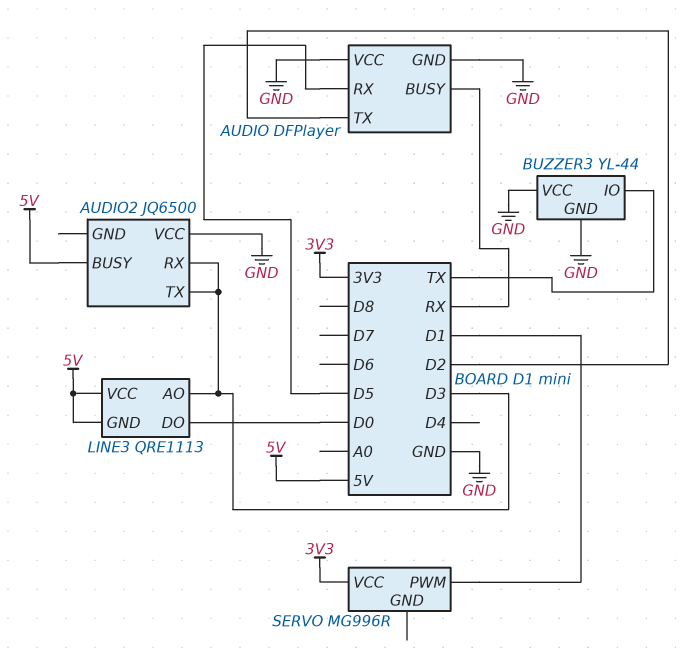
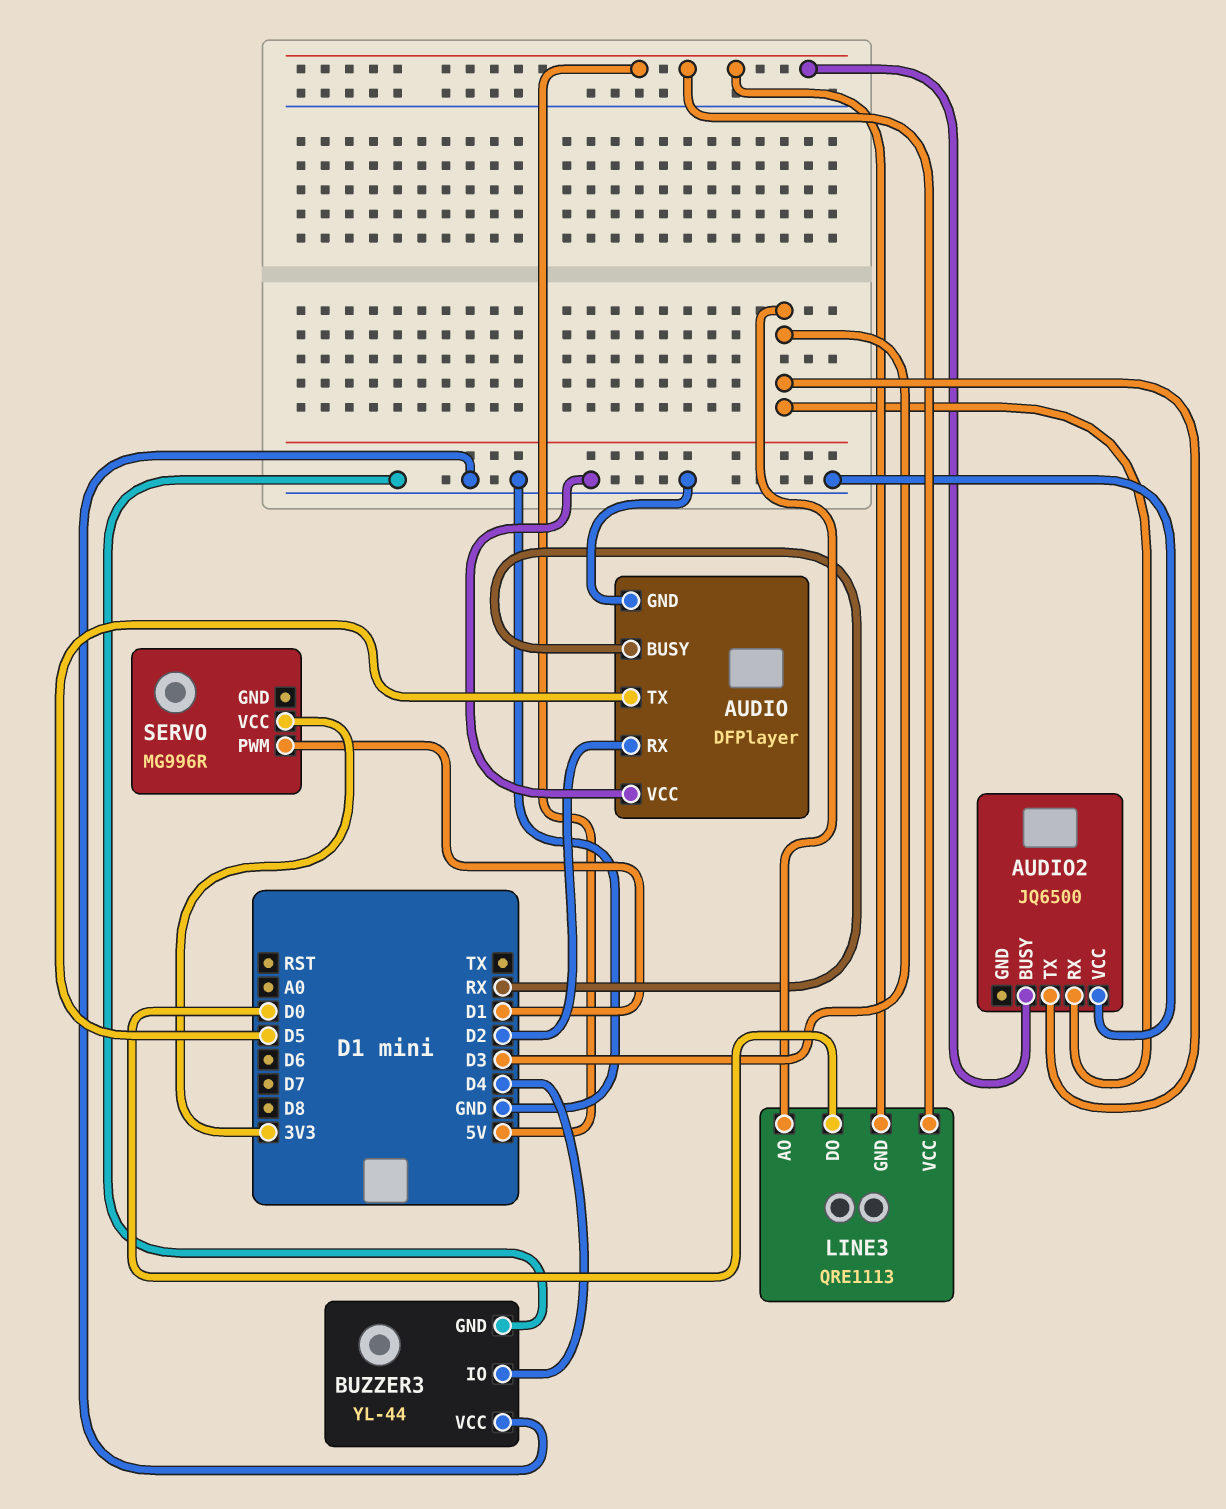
AUDIO pin RX: D5 -> D2
AUDIO pin TX: D2 -> D5
BUZZER3 pin IO: TX -> D4

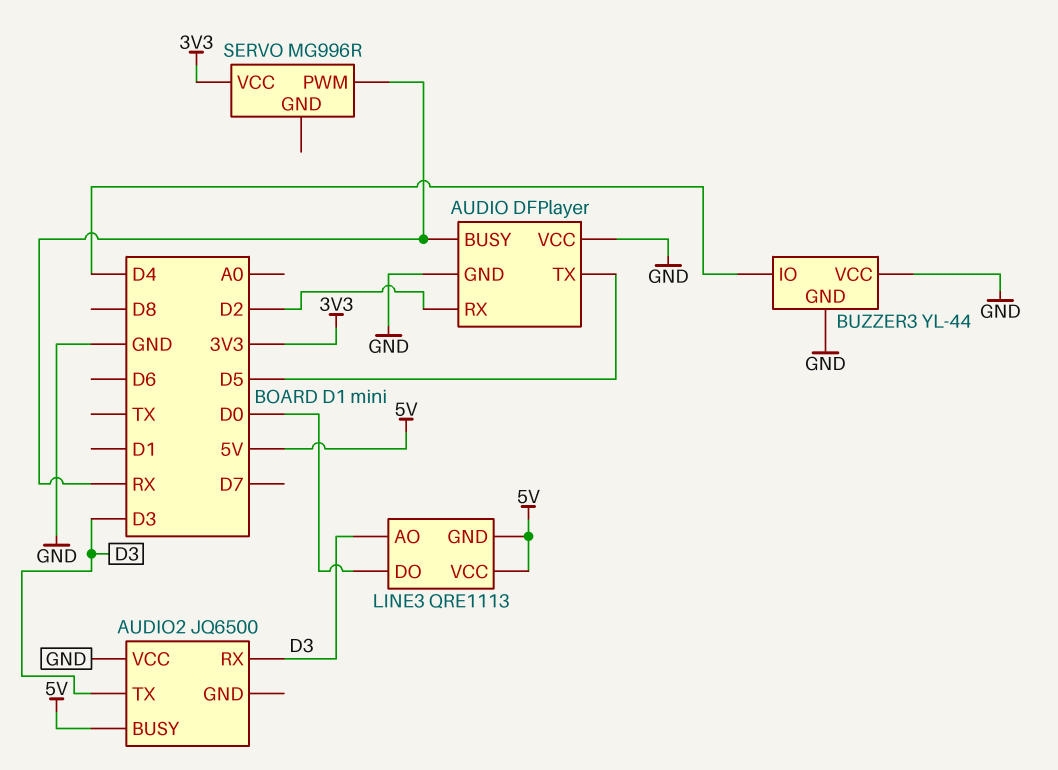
SERVO pin PWM: D1 -> RX

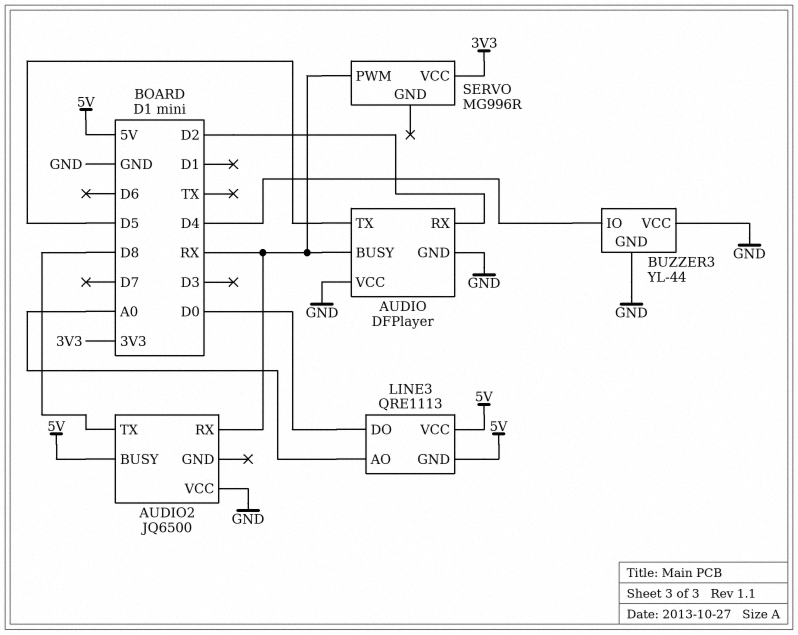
AUDIO2 pin RX: D3 -> RX
AUDIO2 pin TX: D3 -> D8
LINE3 pin AO: D3 -> A0

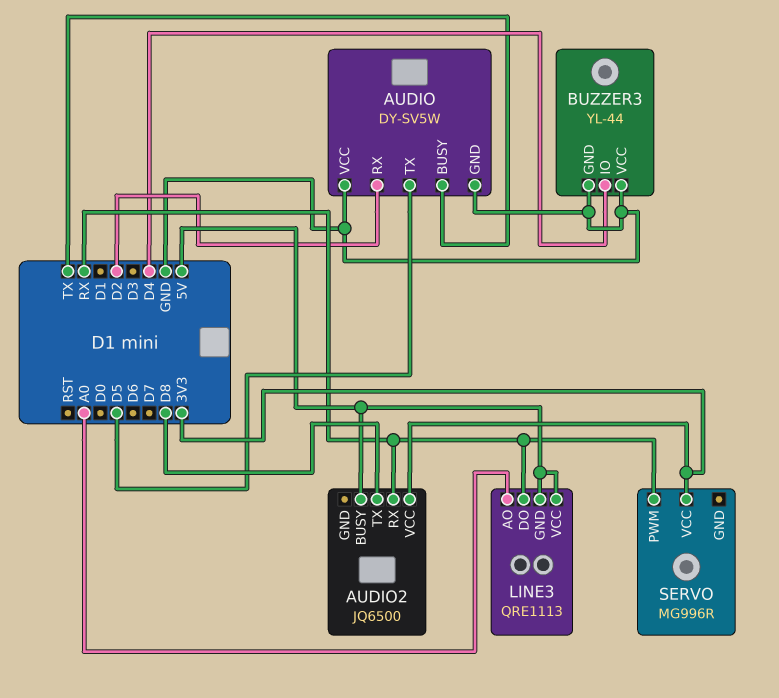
AUDIO: DFPlayer -> DY-SV5W
AUDIO pin BUSY: RX -> TX
AUDIO2 pin VCC: GND -> 3V3
LINE3 pin DO: D0 -> RX

